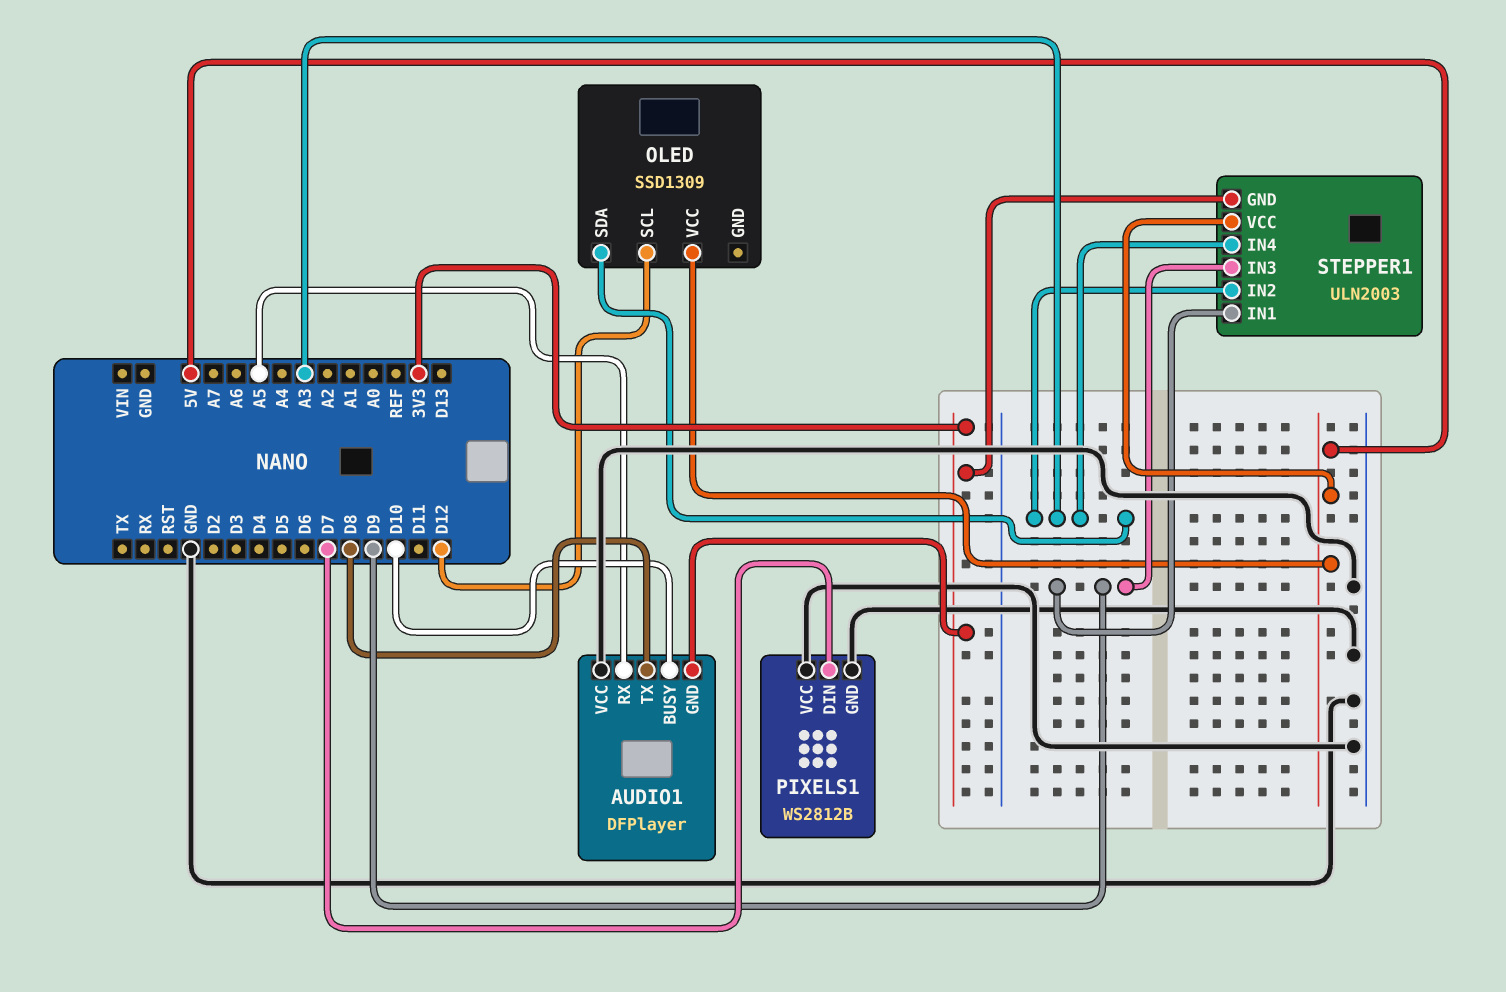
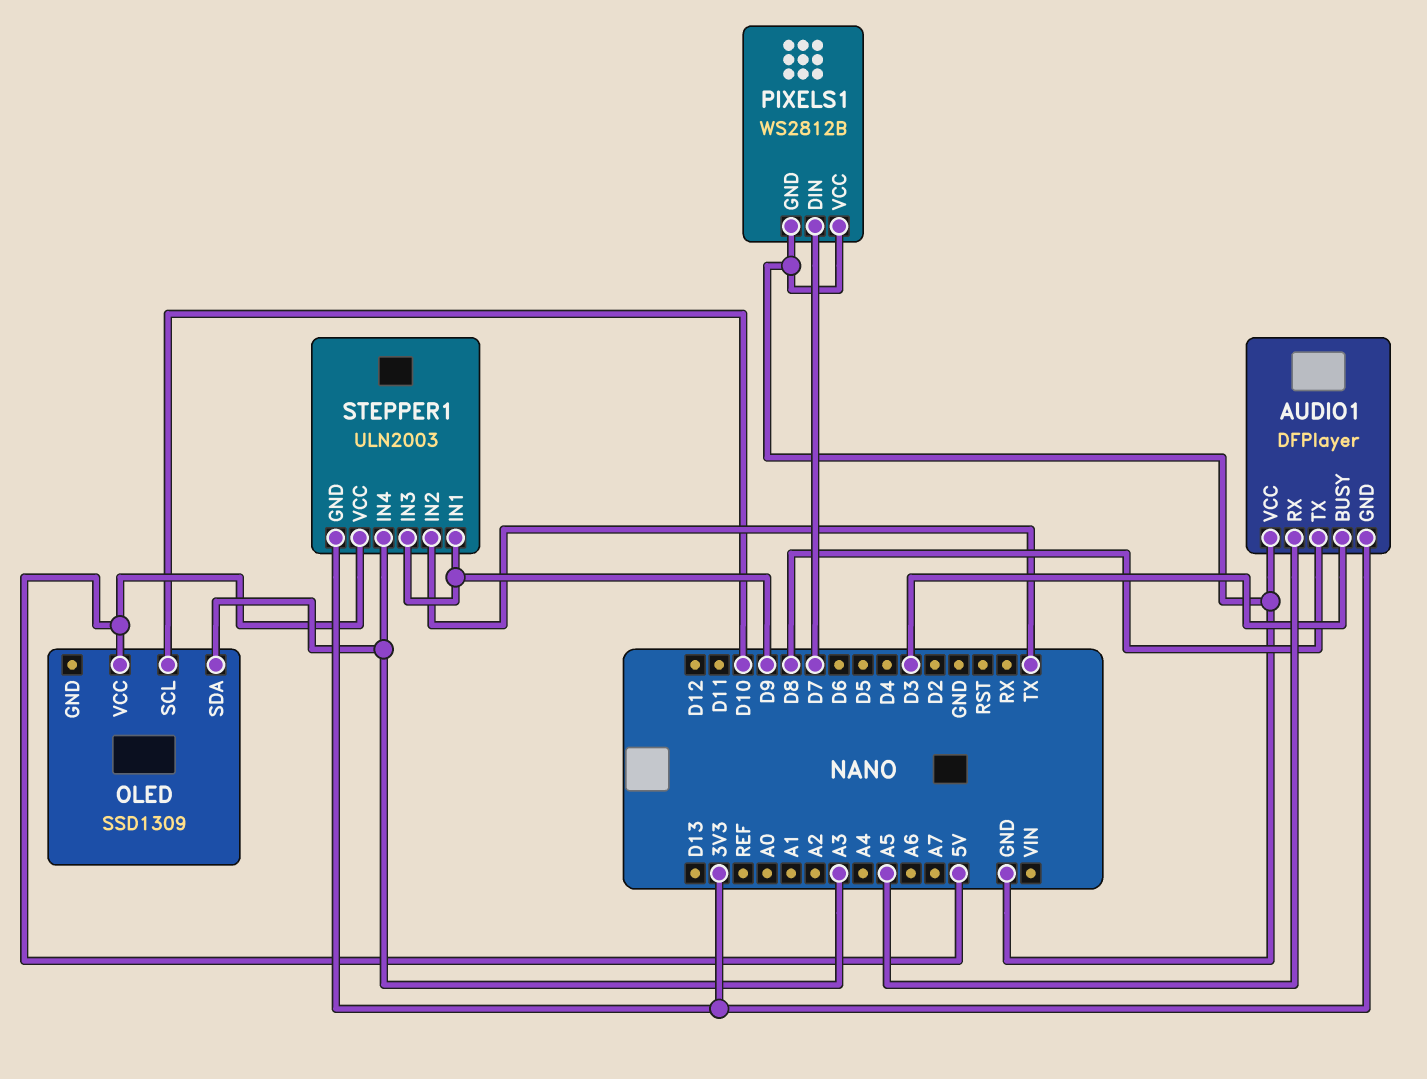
AUDIO1 pin BUSY: D10 -> D3
OLED pin SCL: D12 -> D10
STEPPER1 pin IN2: A3 -> TX

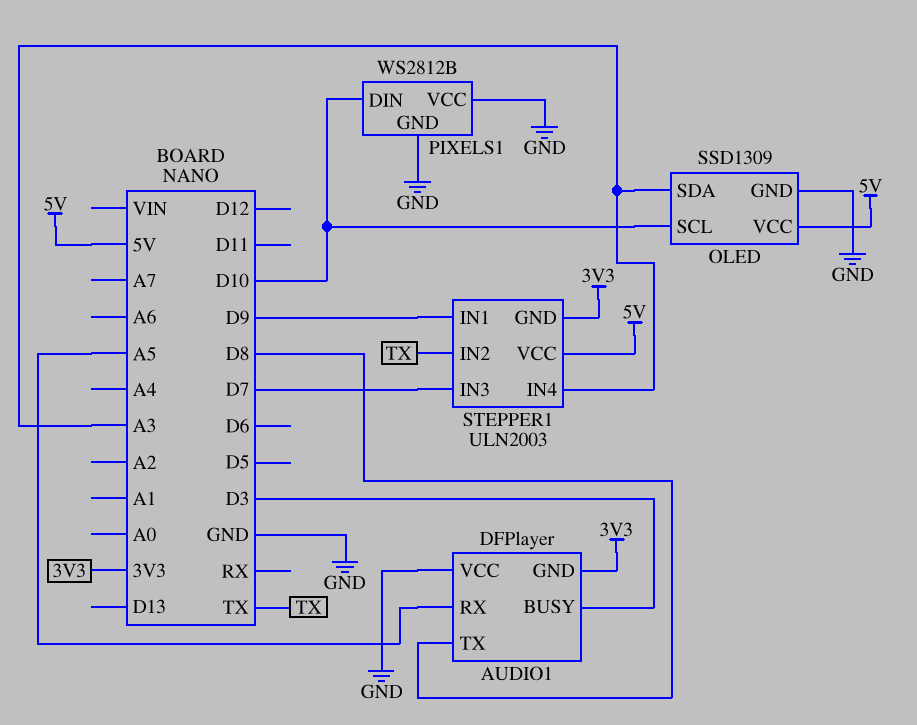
OLED pin GND: none -> GND
PIXELS1 pin DIN: D7 -> D10
STEPPER1 pin IN3: D9 -> D7

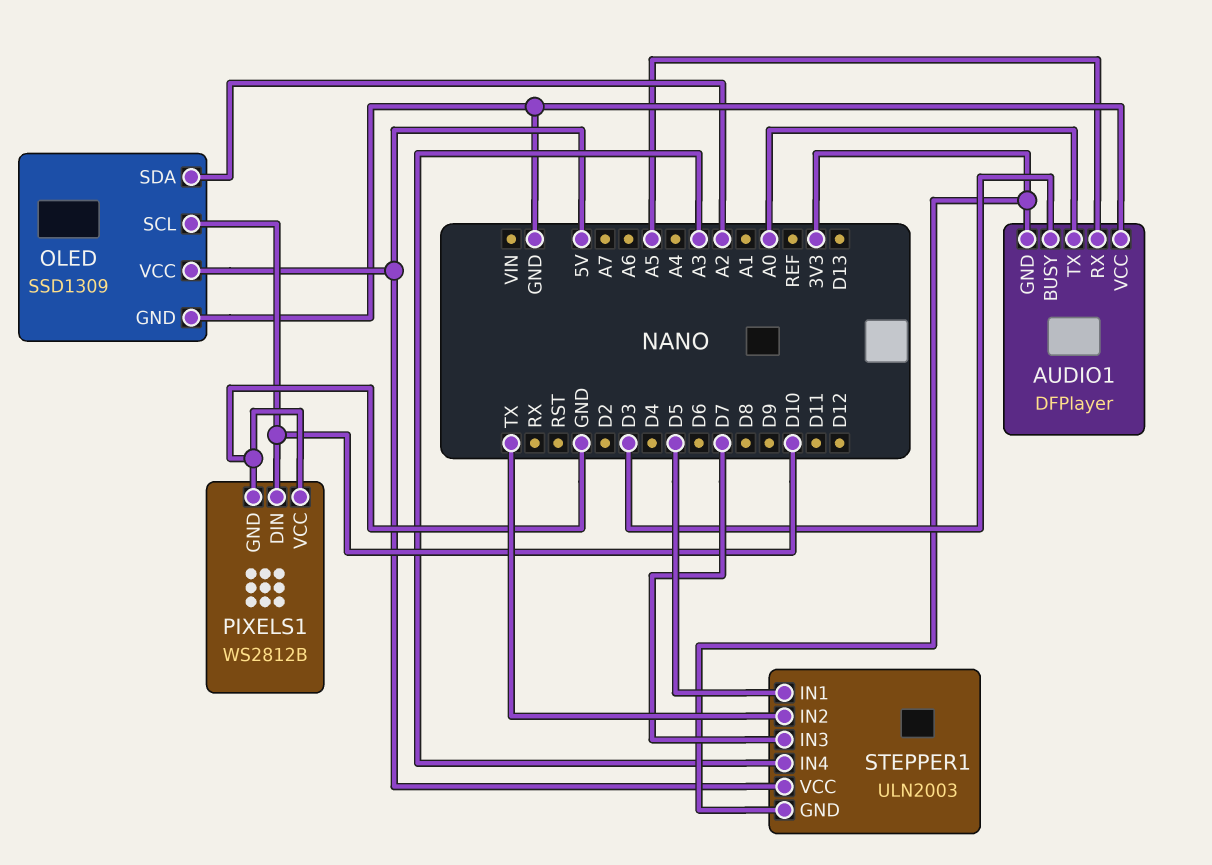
AUDIO1 pin TX: D8 -> A0
OLED pin SDA: A3 -> A2
STEPPER1 pin IN1: D9 -> D5

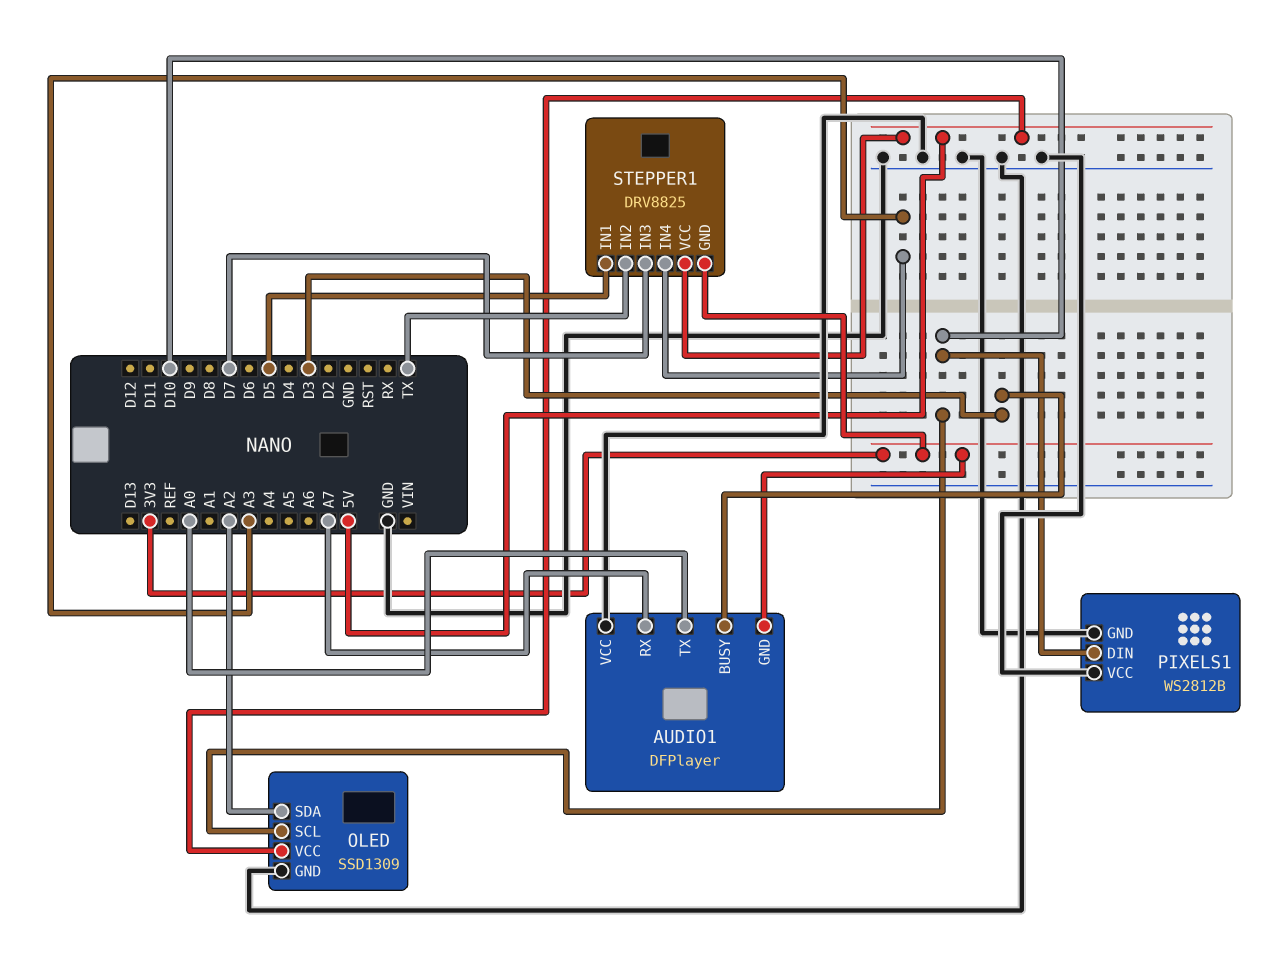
AUDIO1 pin RX: A5 -> A7
STEPPER1: ULN2003 -> DRV8825

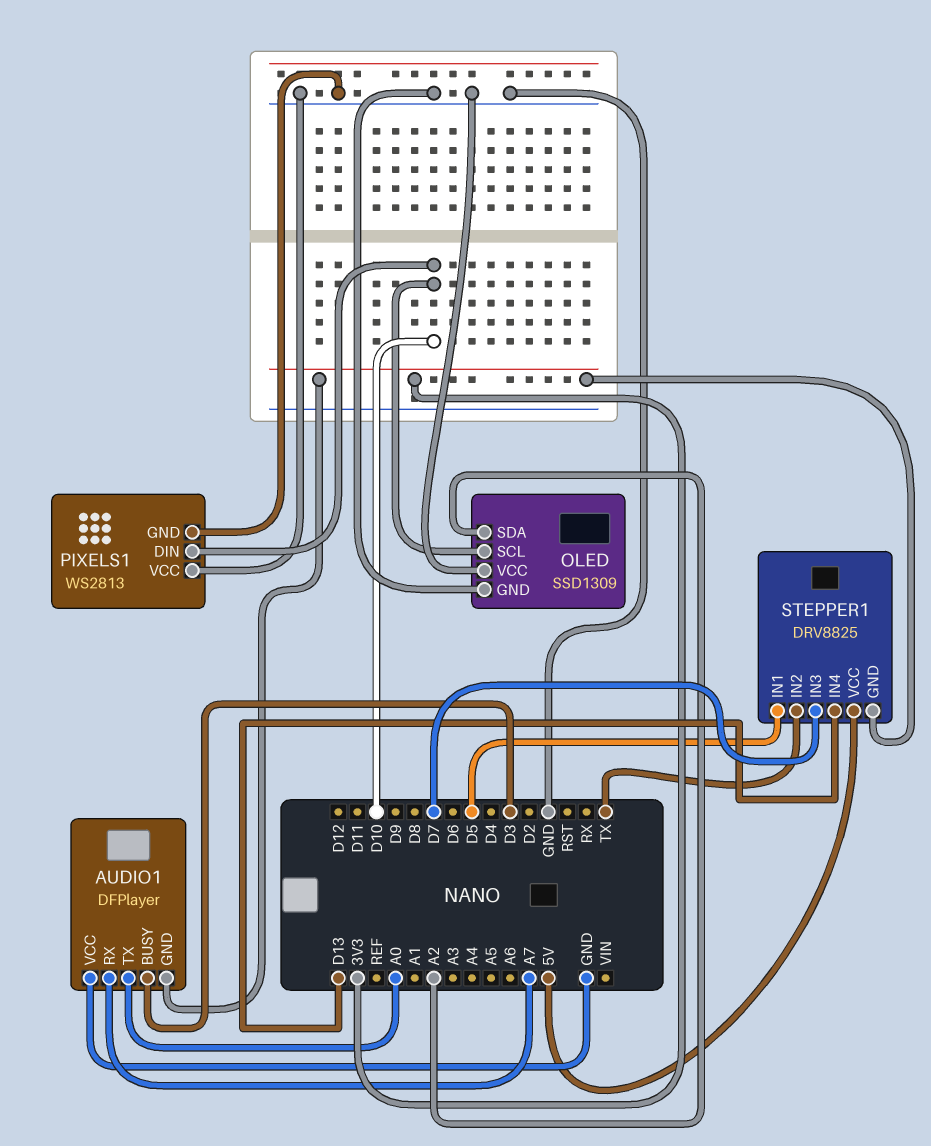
OLED pin VCC: 5V -> GND
PIXELS1: WS2812B -> WS2813
STEPPER1 pin IN4: A3 -> D13

